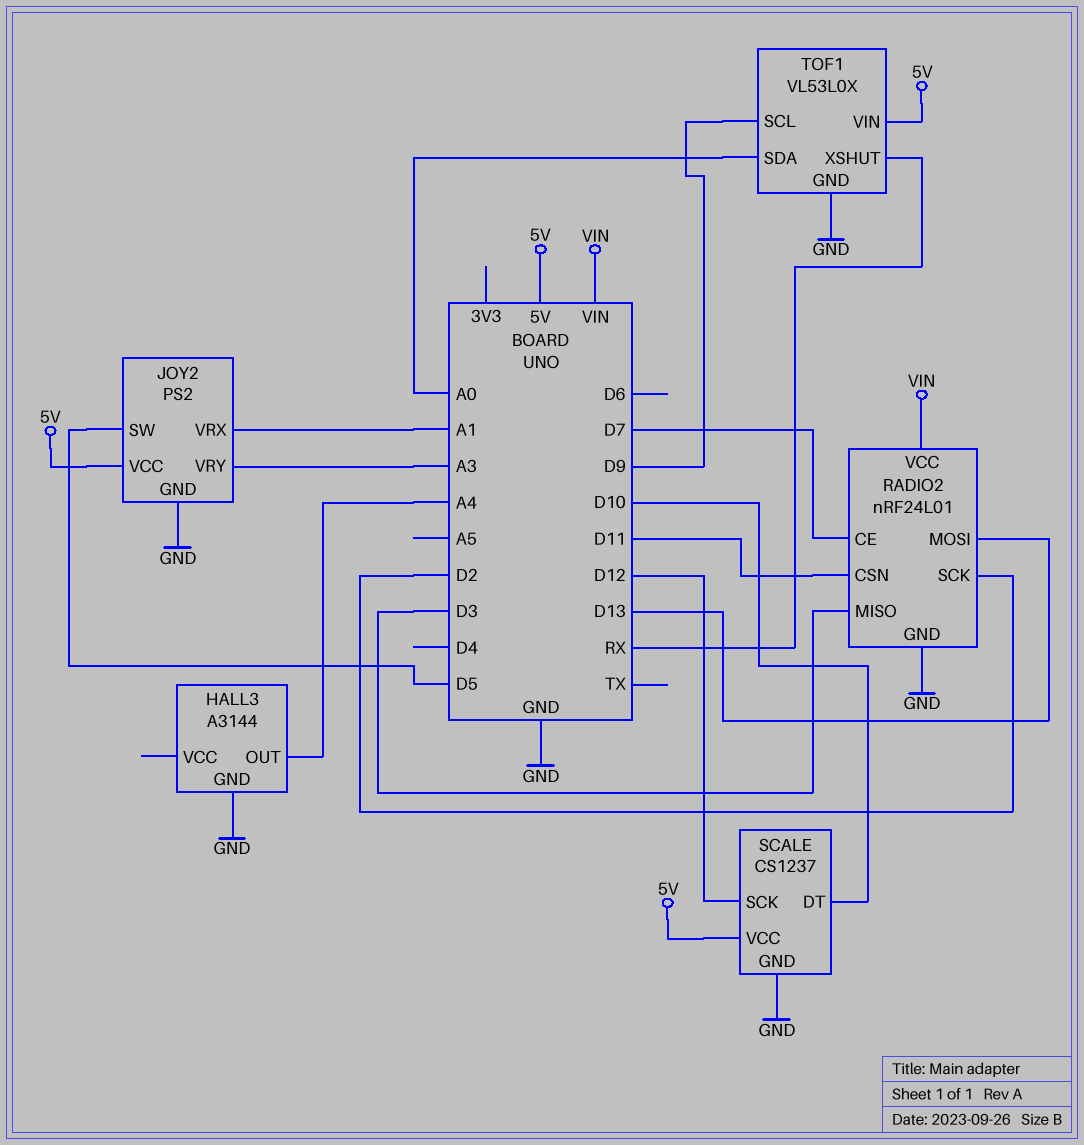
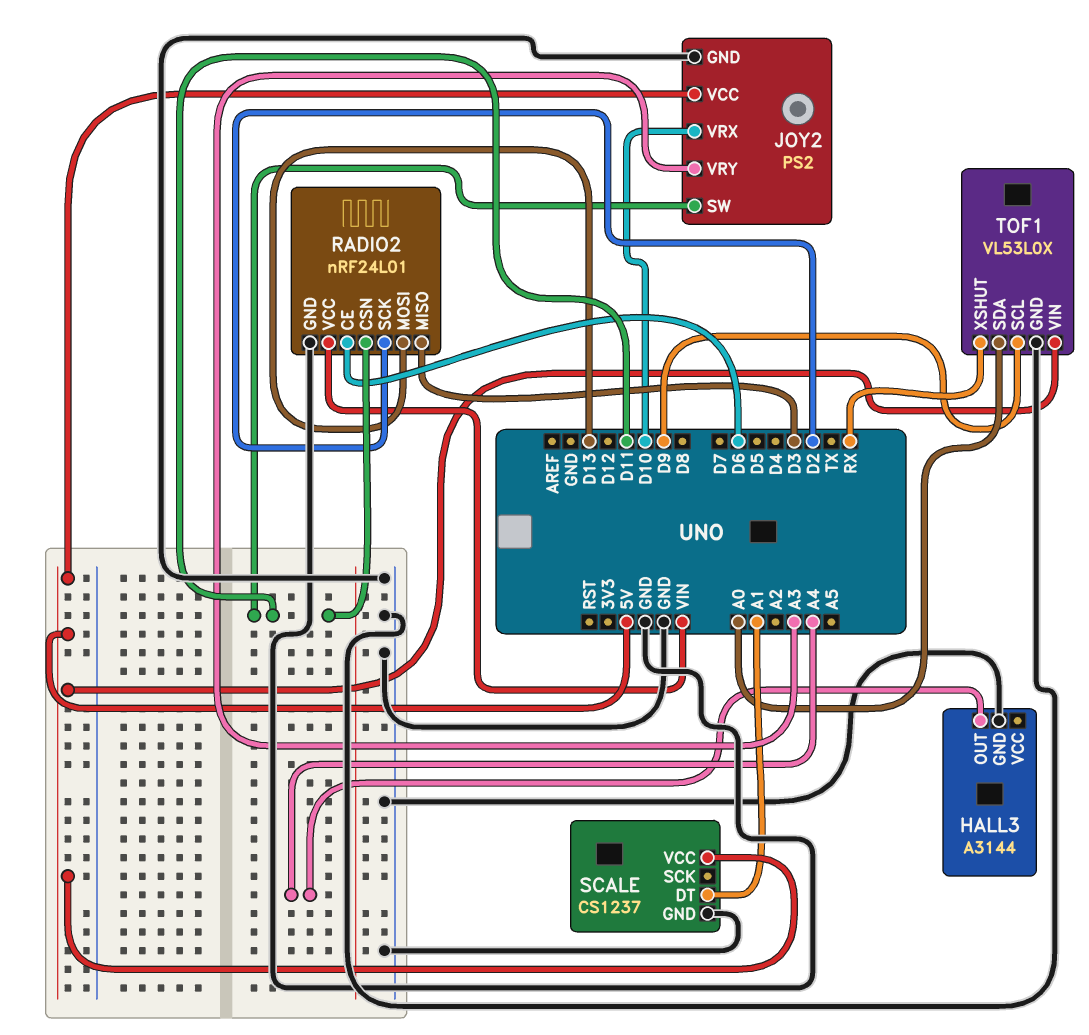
JOY2 pin SW: D5 -> D11
JOY2 pin VRX: A1 -> D10
RADIO2 pin CE: D7 -> D6
SCALE pin DT: D10 -> A1
SCALE pin SCK: D12 -> none

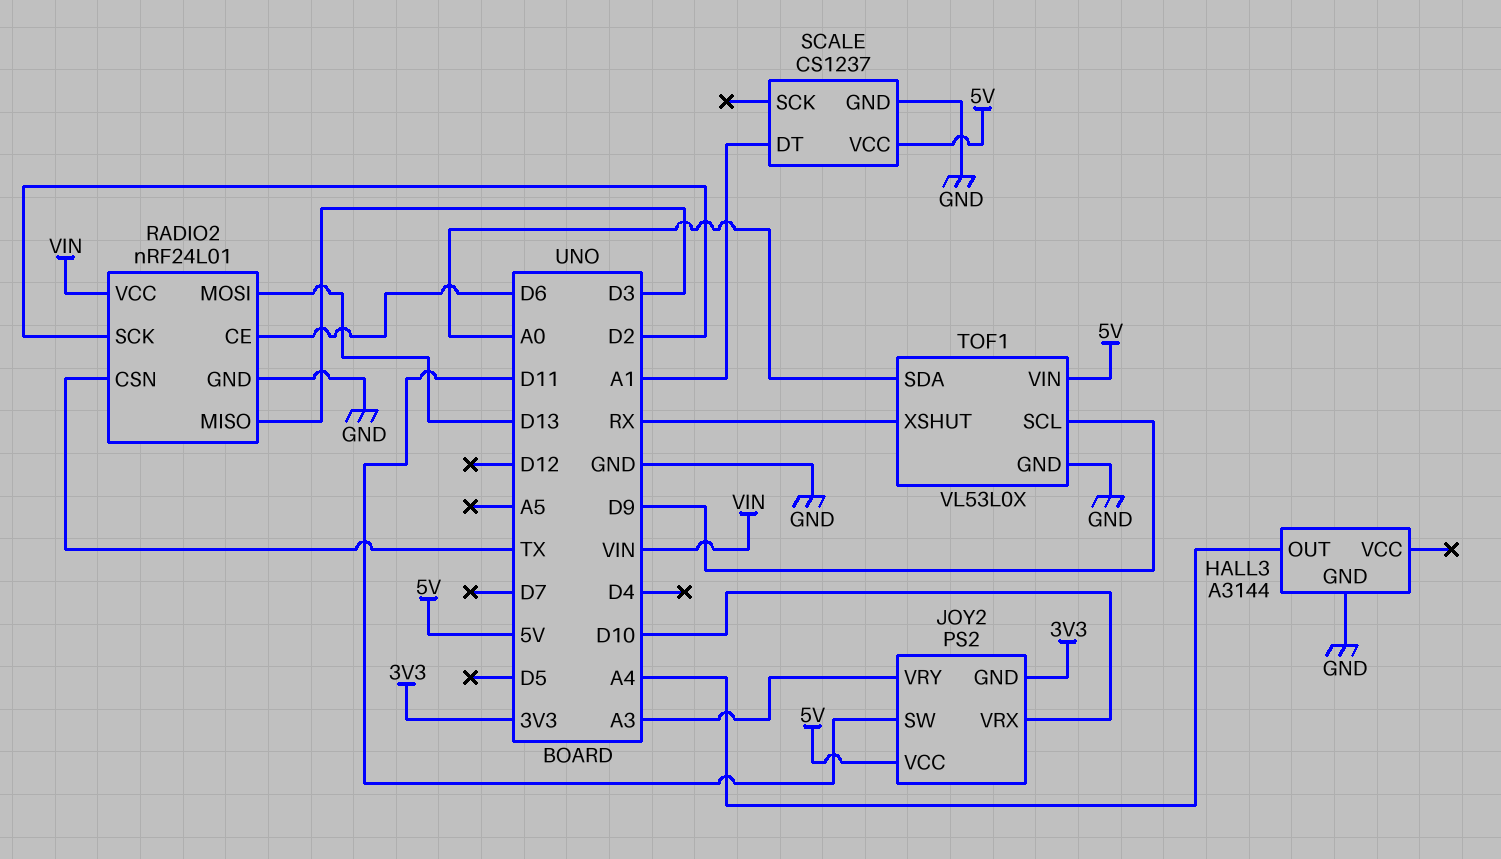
JOY2 pin GND: GND -> 3V3
RADIO2 pin CSN: D11 -> TX

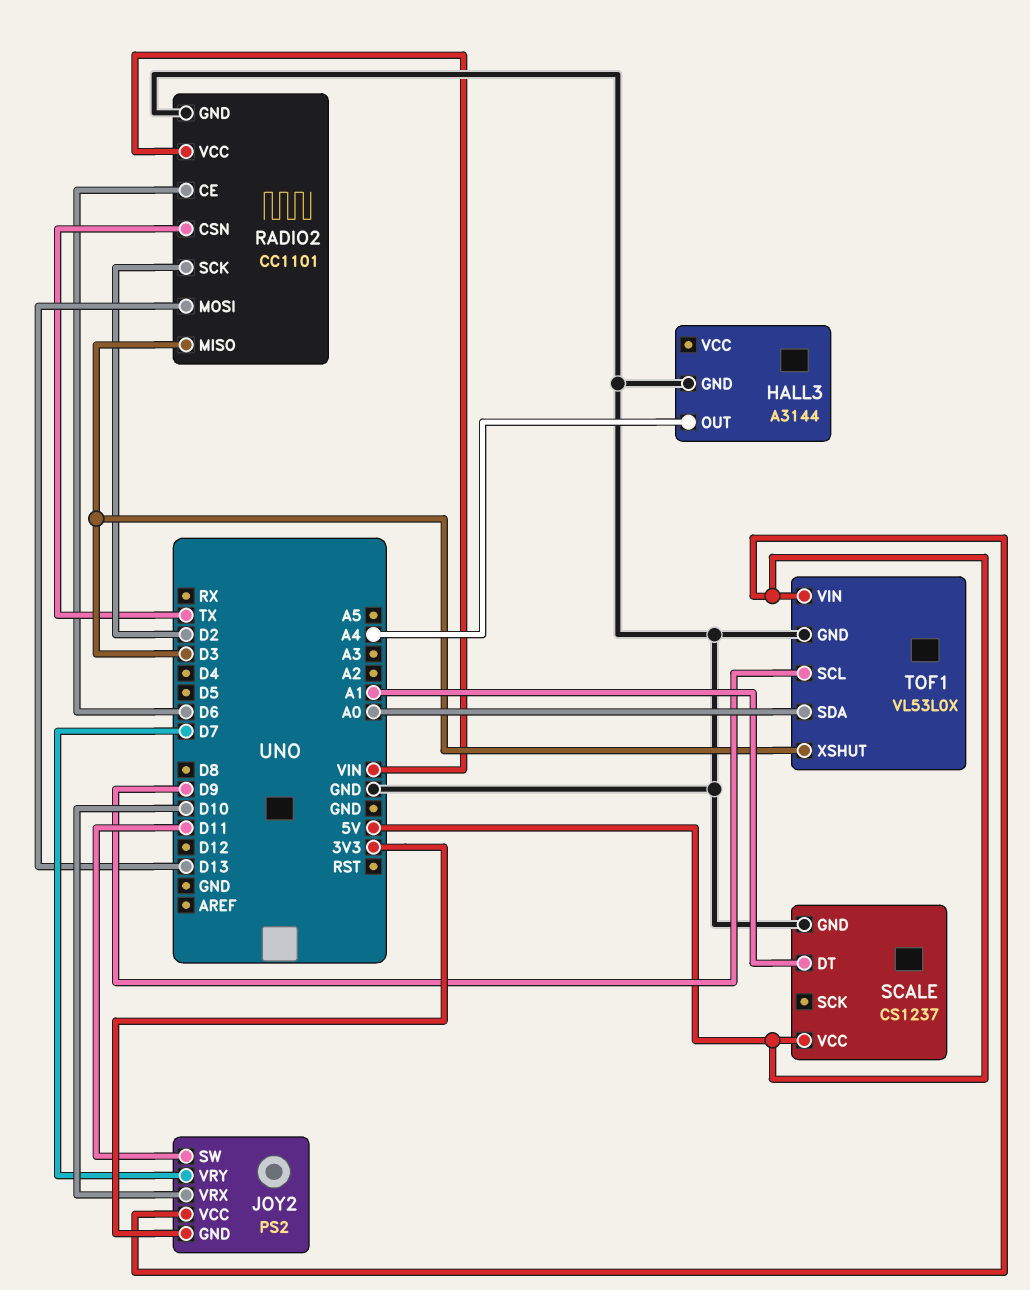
JOY2 pin VRY: A3 -> D7
RADIO2: nRF24L01 -> CC1101
TOF1 pin XSHUT: RX -> D3

